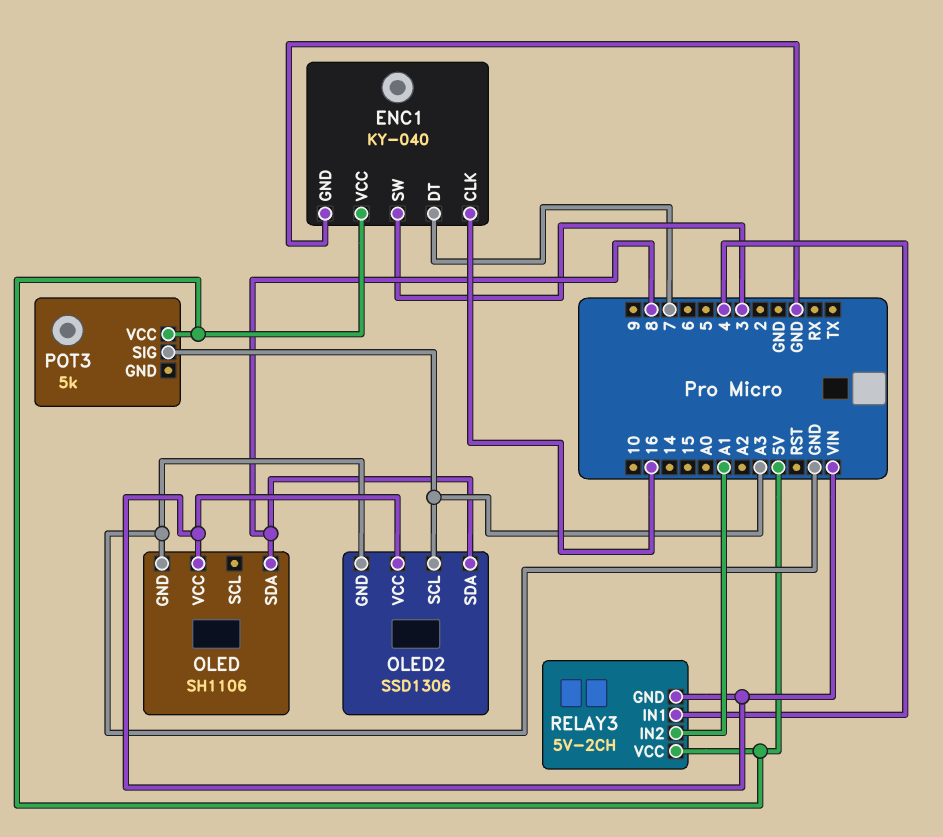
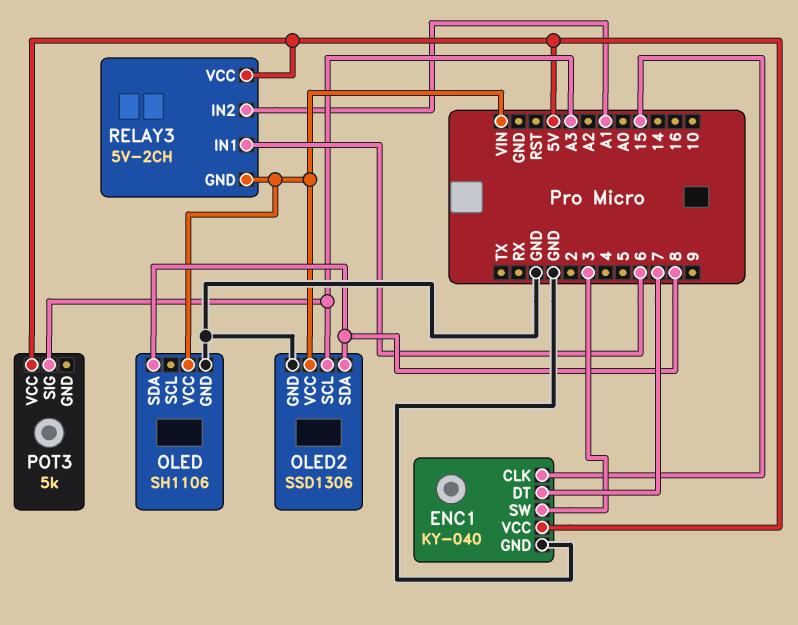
ENC1 pin CLK: 16 -> 15
RELAY3 pin IN1: 4 -> 6

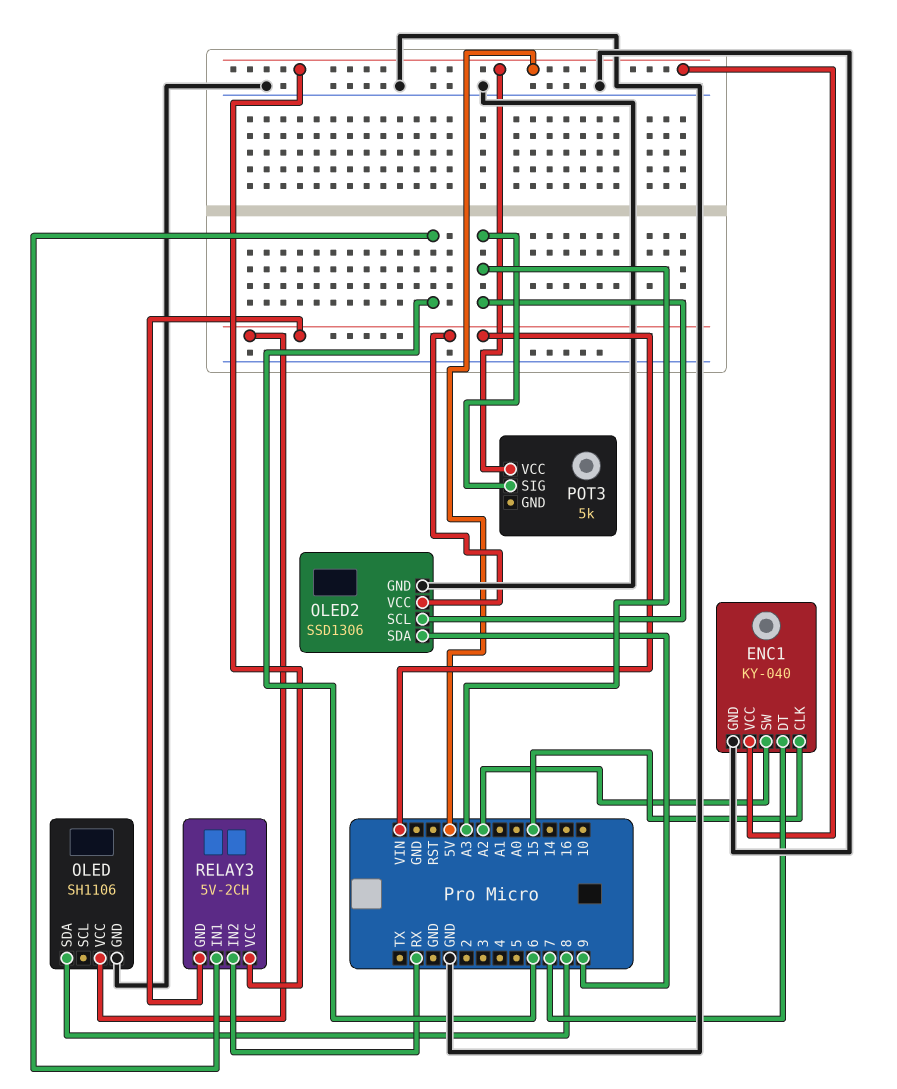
ENC1 pin SW: 3 -> A2
OLED2 pin SDA: 8 -> 9
RELAY3 pin IN2: A1 -> RX

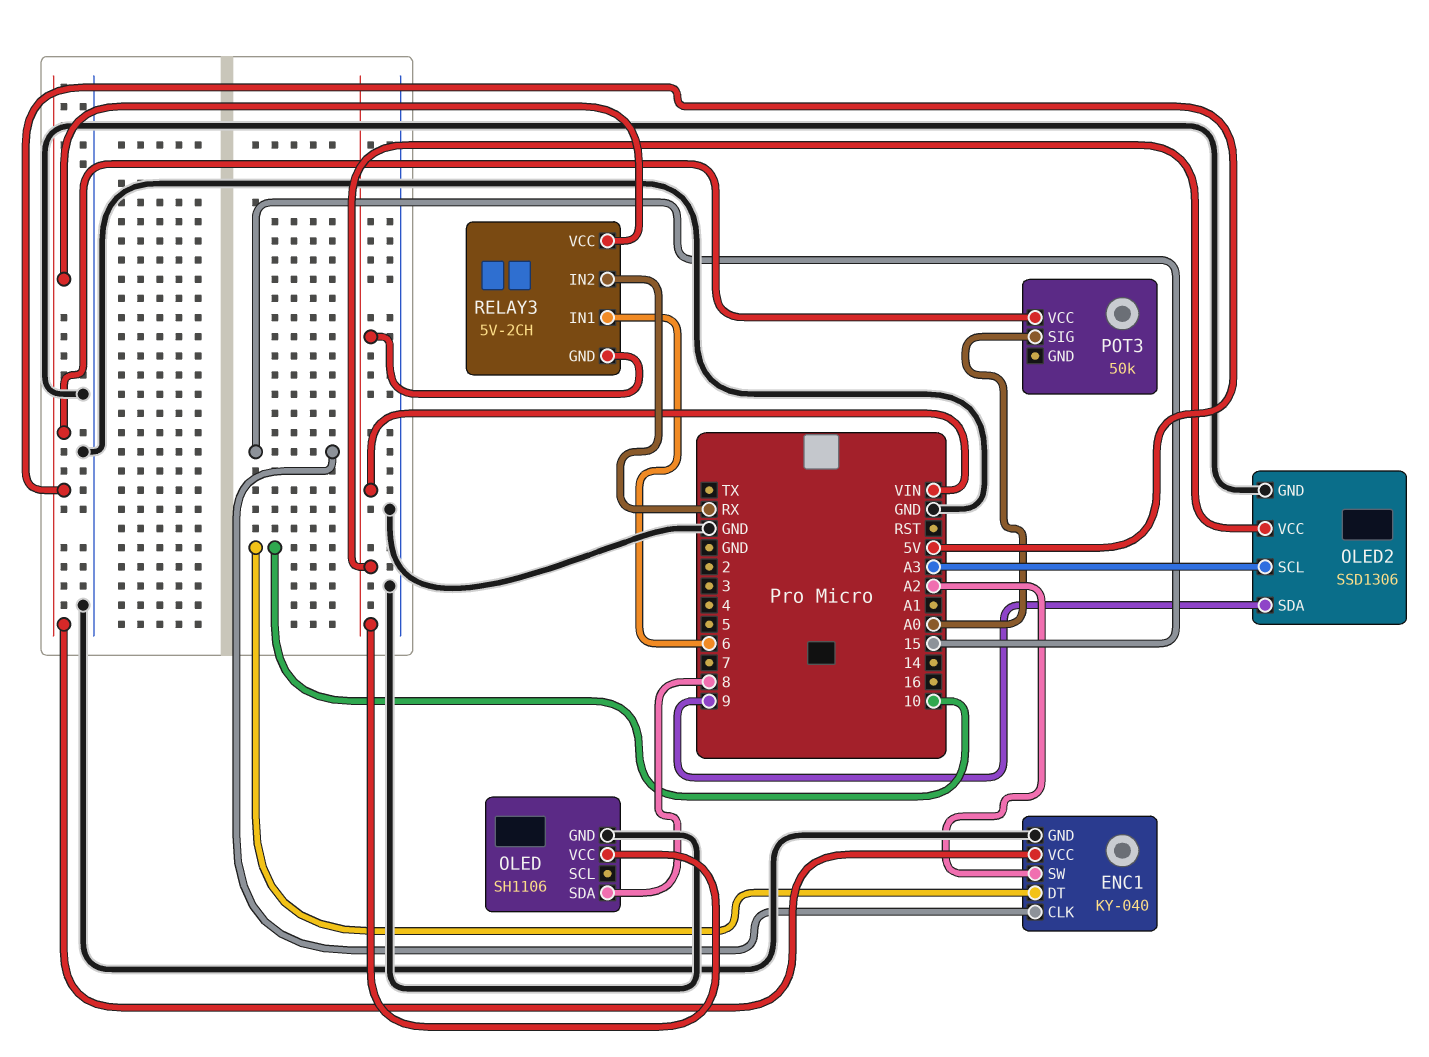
ENC1 pin DT: 7 -> 10
POT3: 5k -> 50k
POT3 pin SIG: A3 -> A0

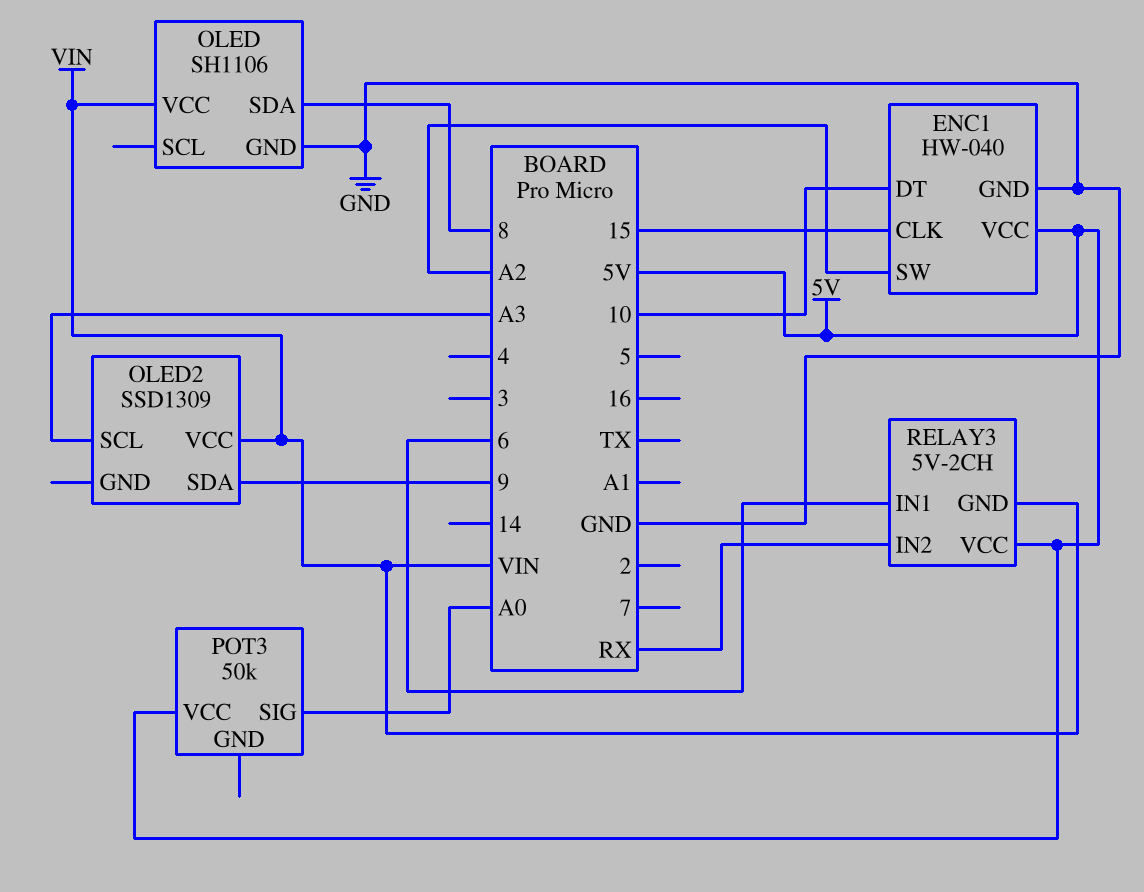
ENC1: KY-040 -> HW-040
OLED2: SSD1306 -> SSD1309
OLED2 pin GND: GND -> none

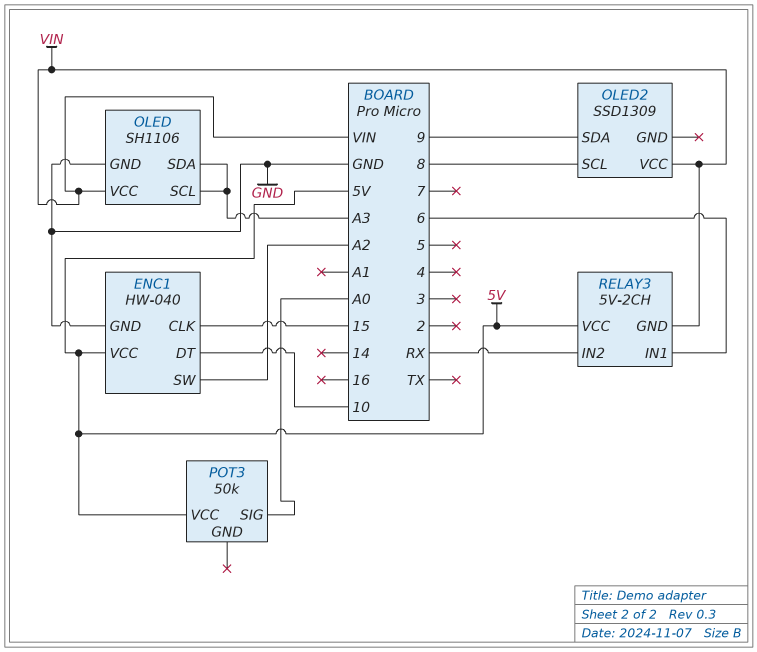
OLED pin SCL: none -> A3
OLED pin SDA: 8 -> A3
OLED2 pin SCL: A3 -> 8

